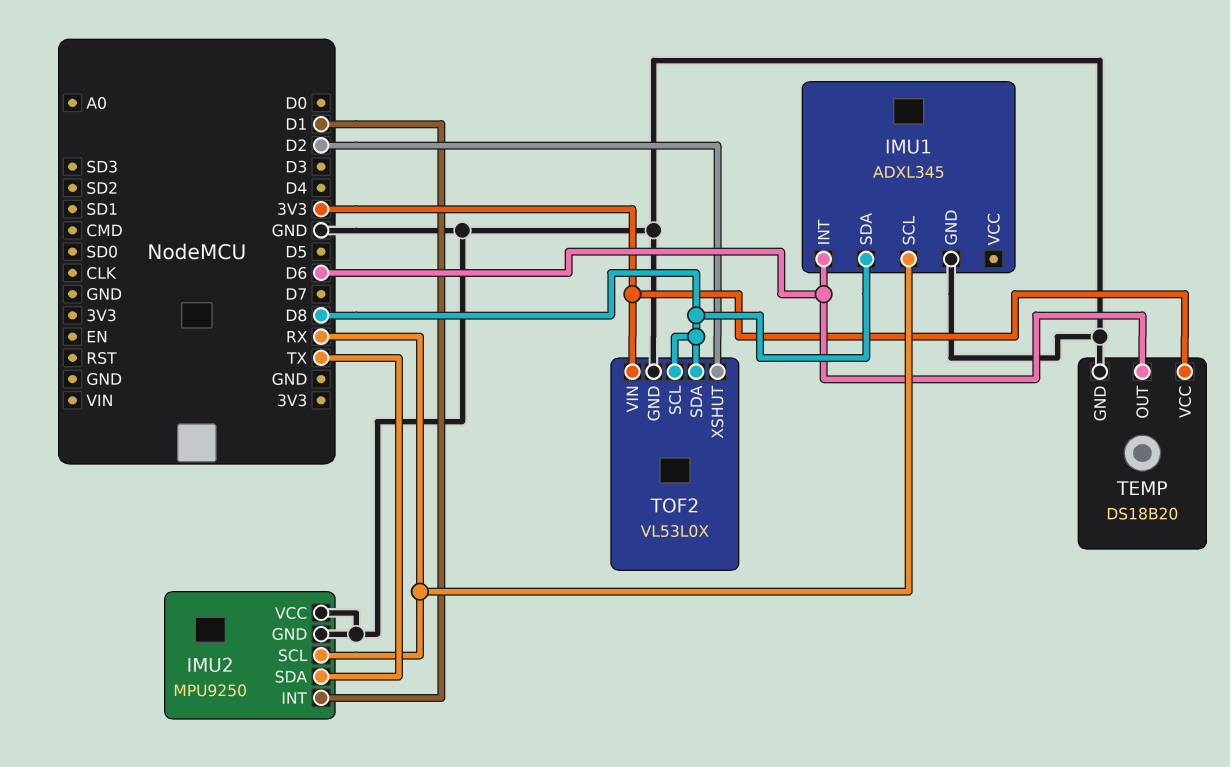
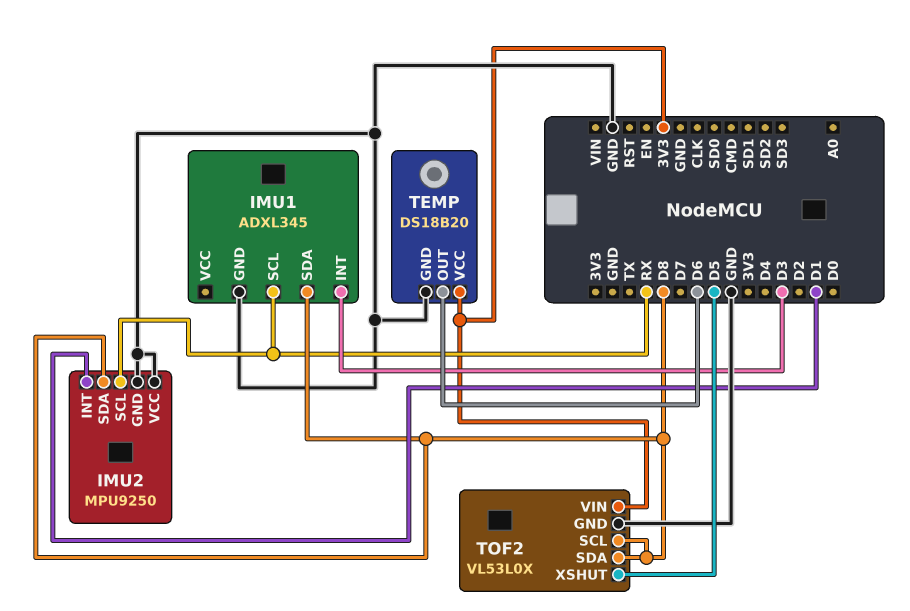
IMU1 pin INT: D6 -> D3
IMU2 pin SDA: TX -> D8
TOF2 pin XSHUT: D2 -> D5

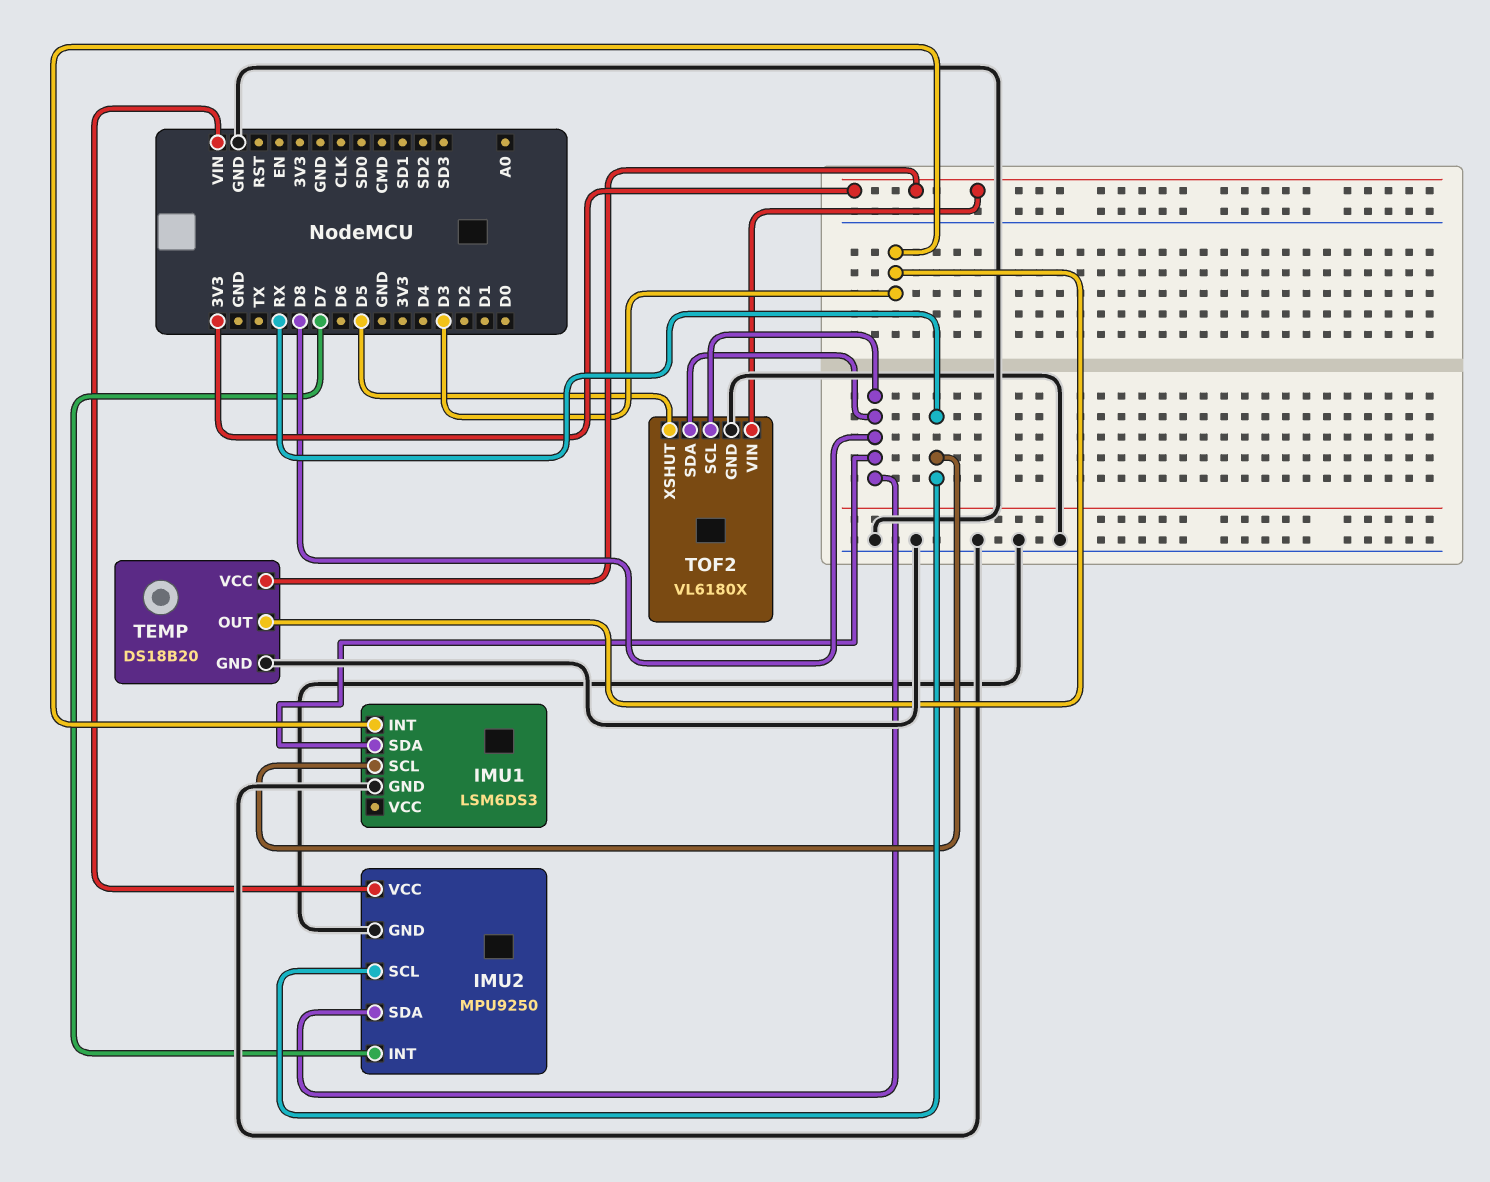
IMU1: ADXL345 -> LSM6DS3
IMU2 pin INT: D1 -> D7
IMU2 pin VCC: GND -> VIN
TEMP pin OUT: D6 -> D3
TOF2: VL53L0X -> VL6180X

